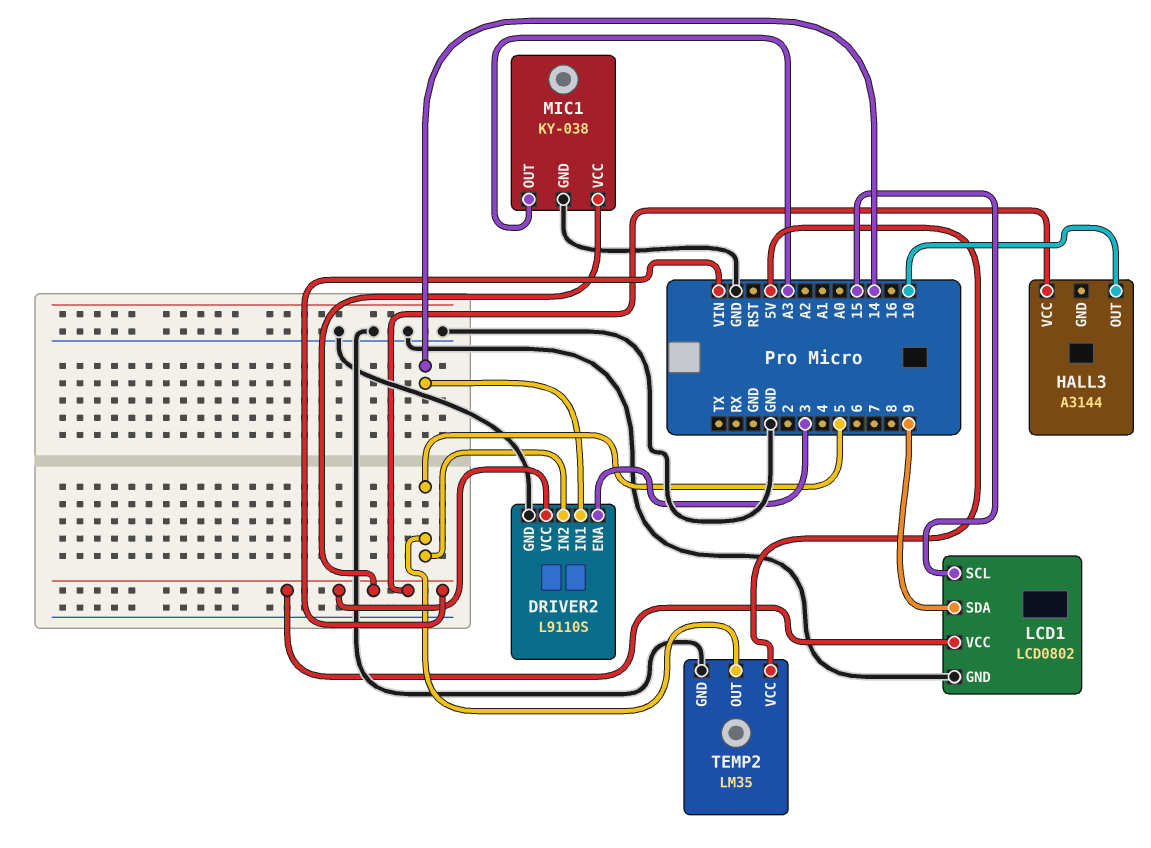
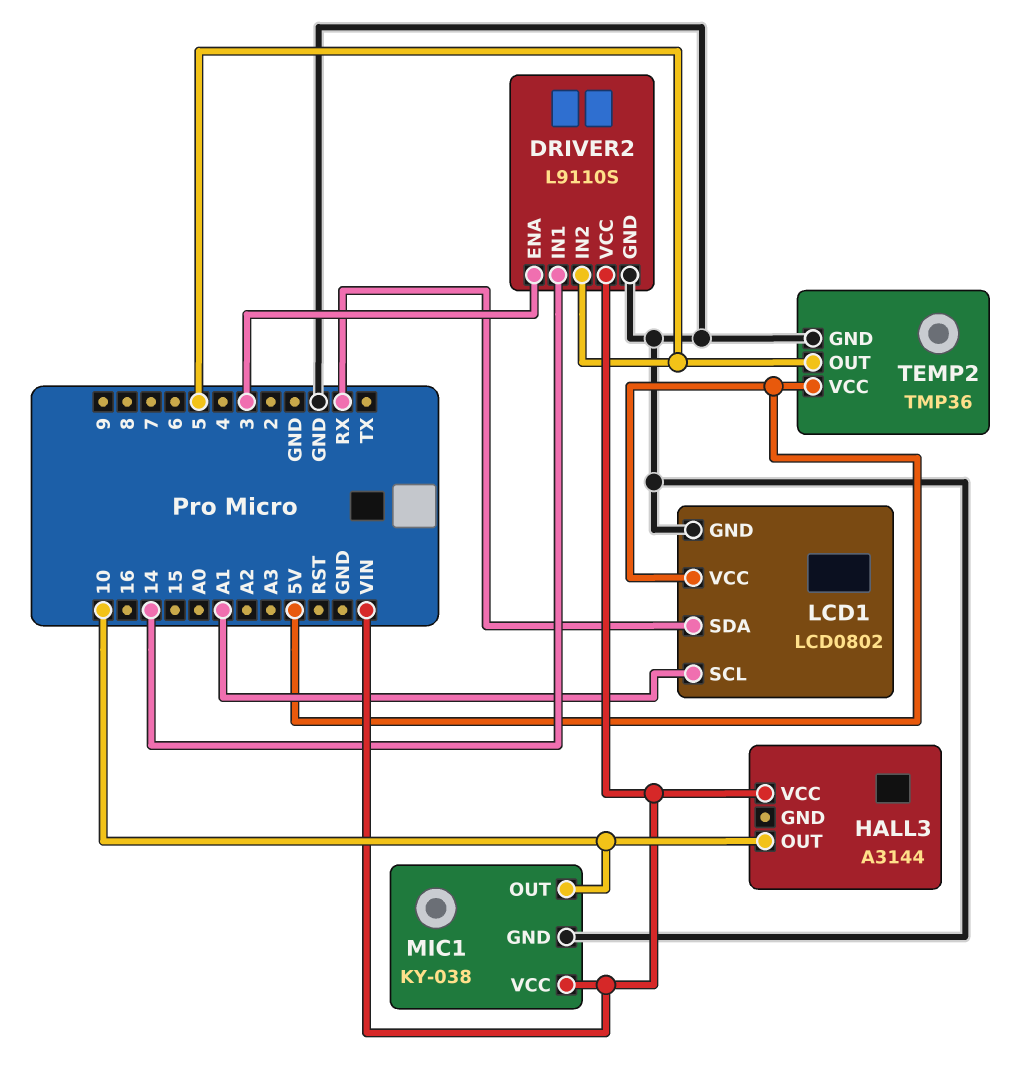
LCD1 pin SCL: 15 -> A1
LCD1 pin SDA: 9 -> RX
LCD1 pin VCC: VIN -> 5V
MIC1 pin OUT: A3 -> 10
TEMP2: LM35 -> TMP36

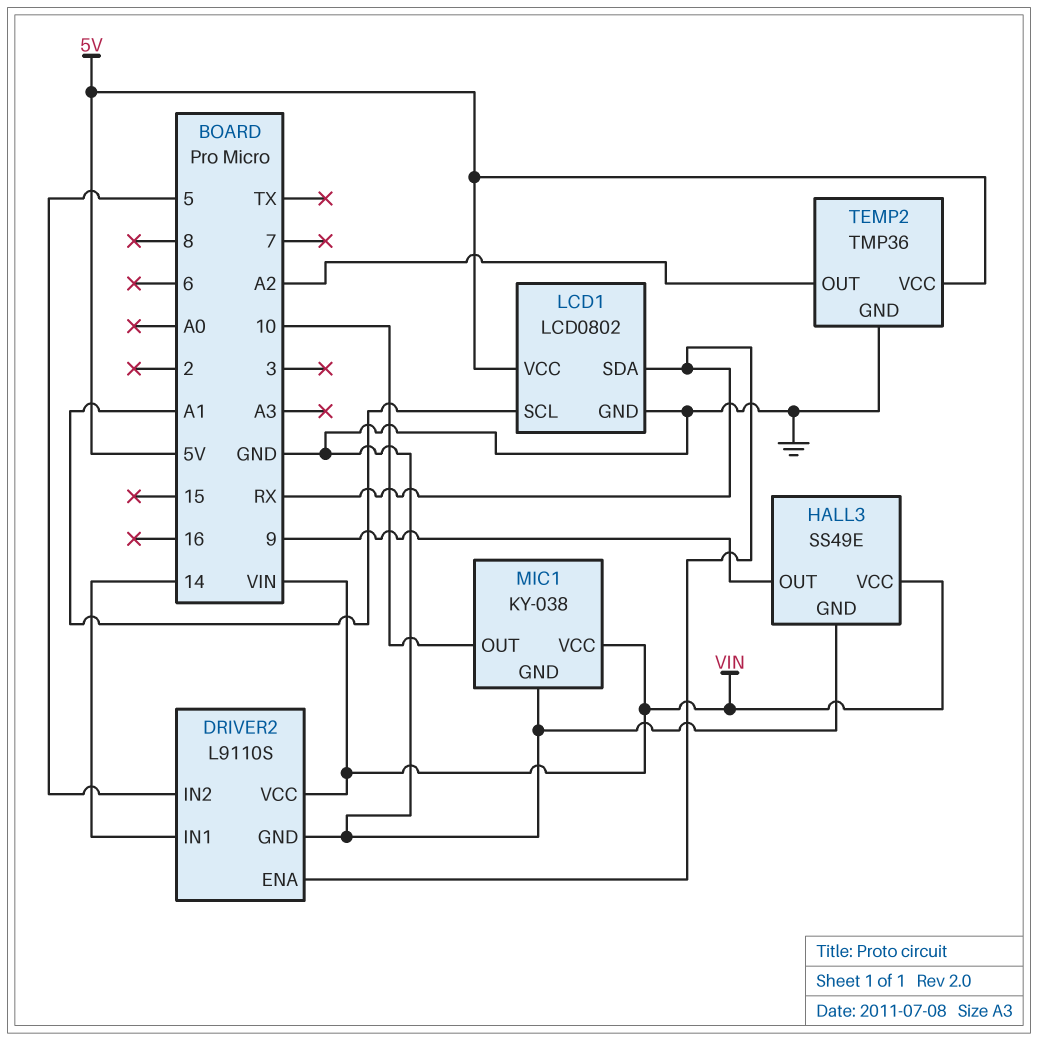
DRIVER2 pin ENA: 3 -> RX
HALL3: A3144 -> SS49E
HALL3 pin GND: none -> GND
HALL3 pin OUT: 10 -> 9
TEMP2 pin OUT: 5 -> A2

